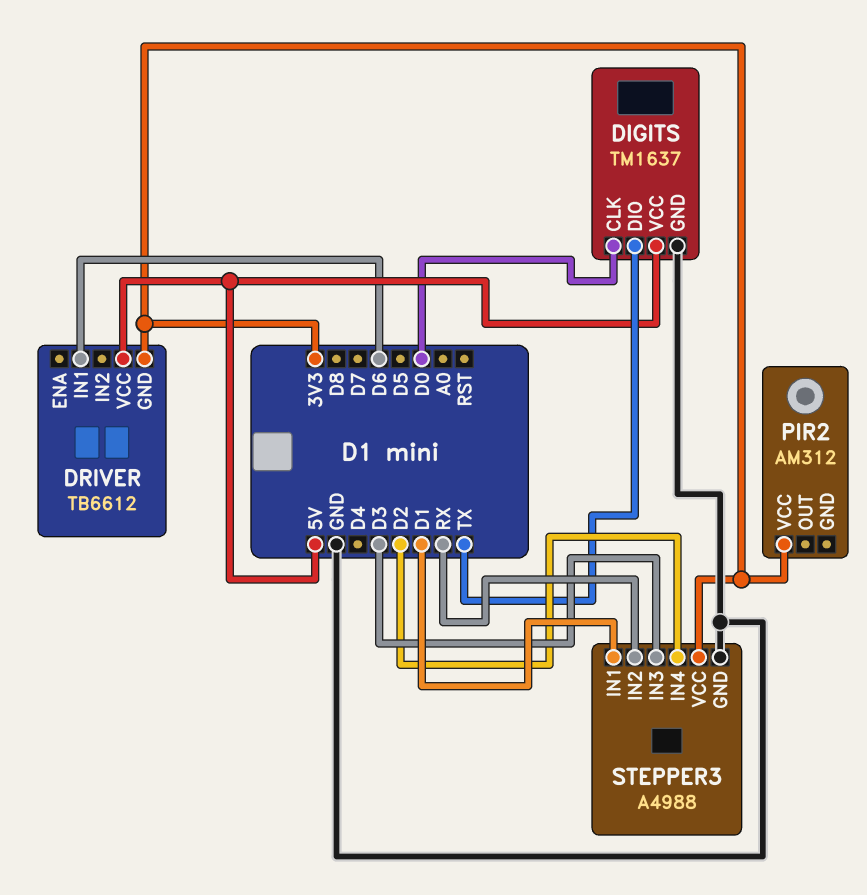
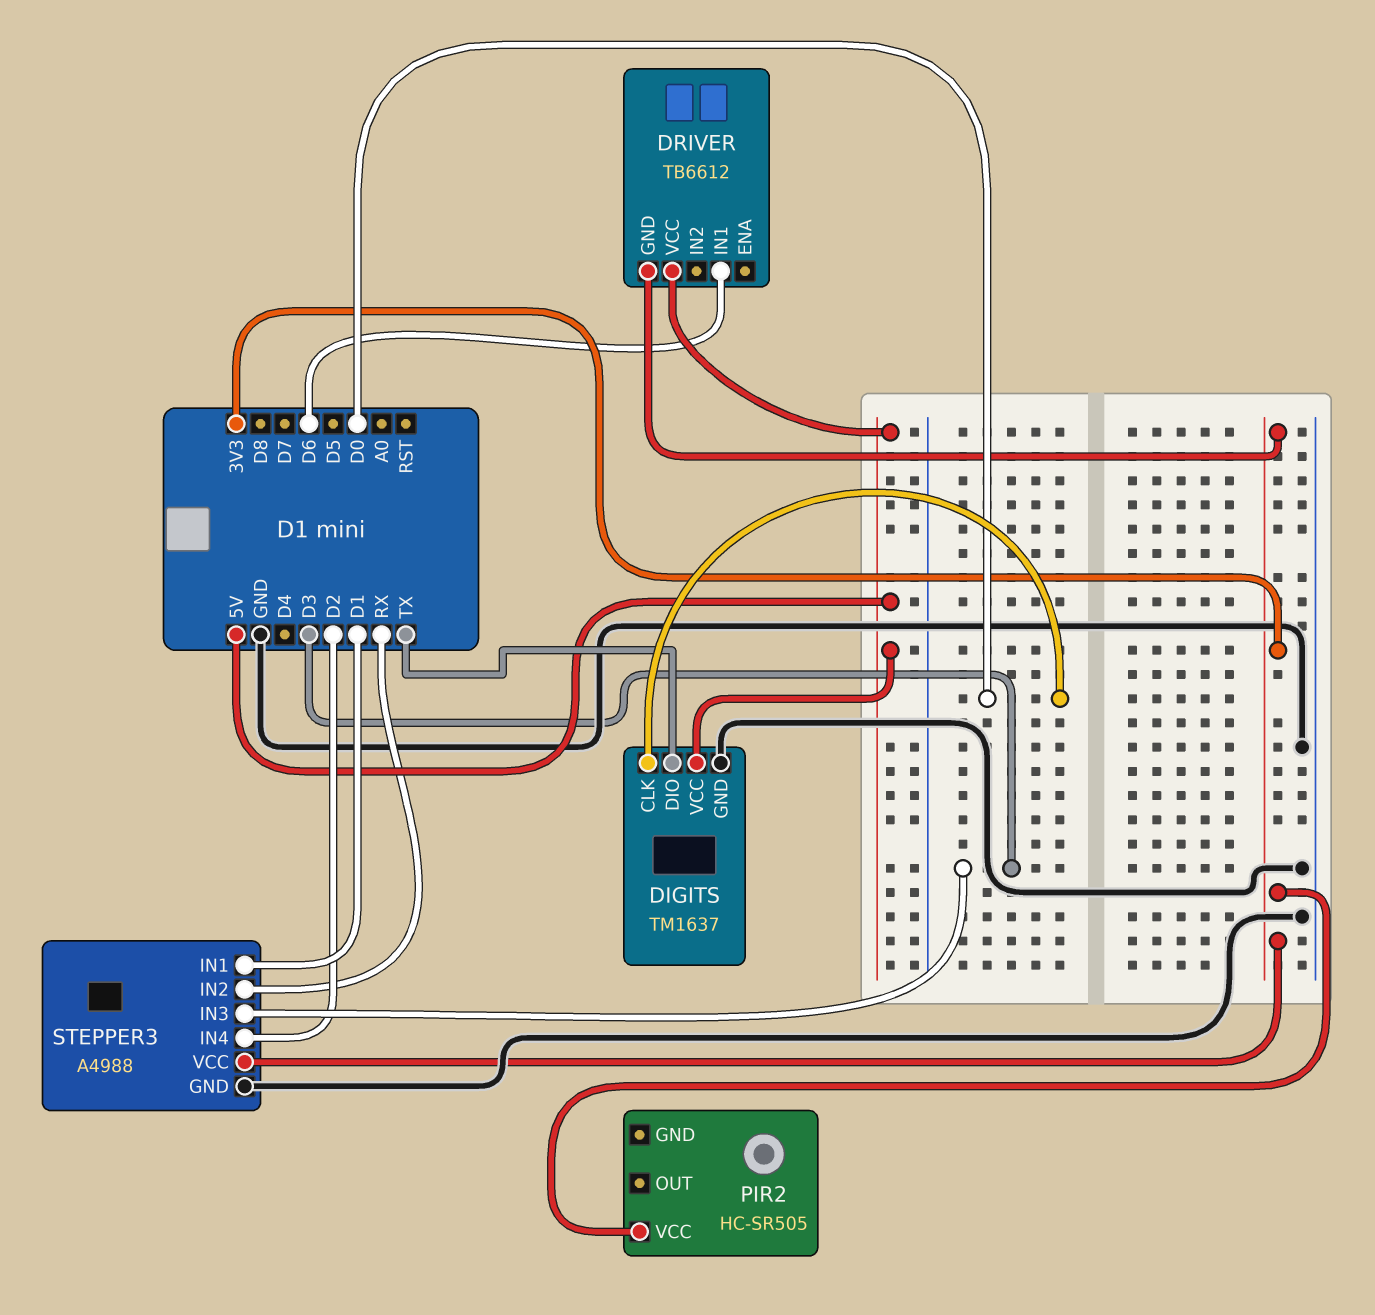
PIR2: AM312 -> HC-SR505

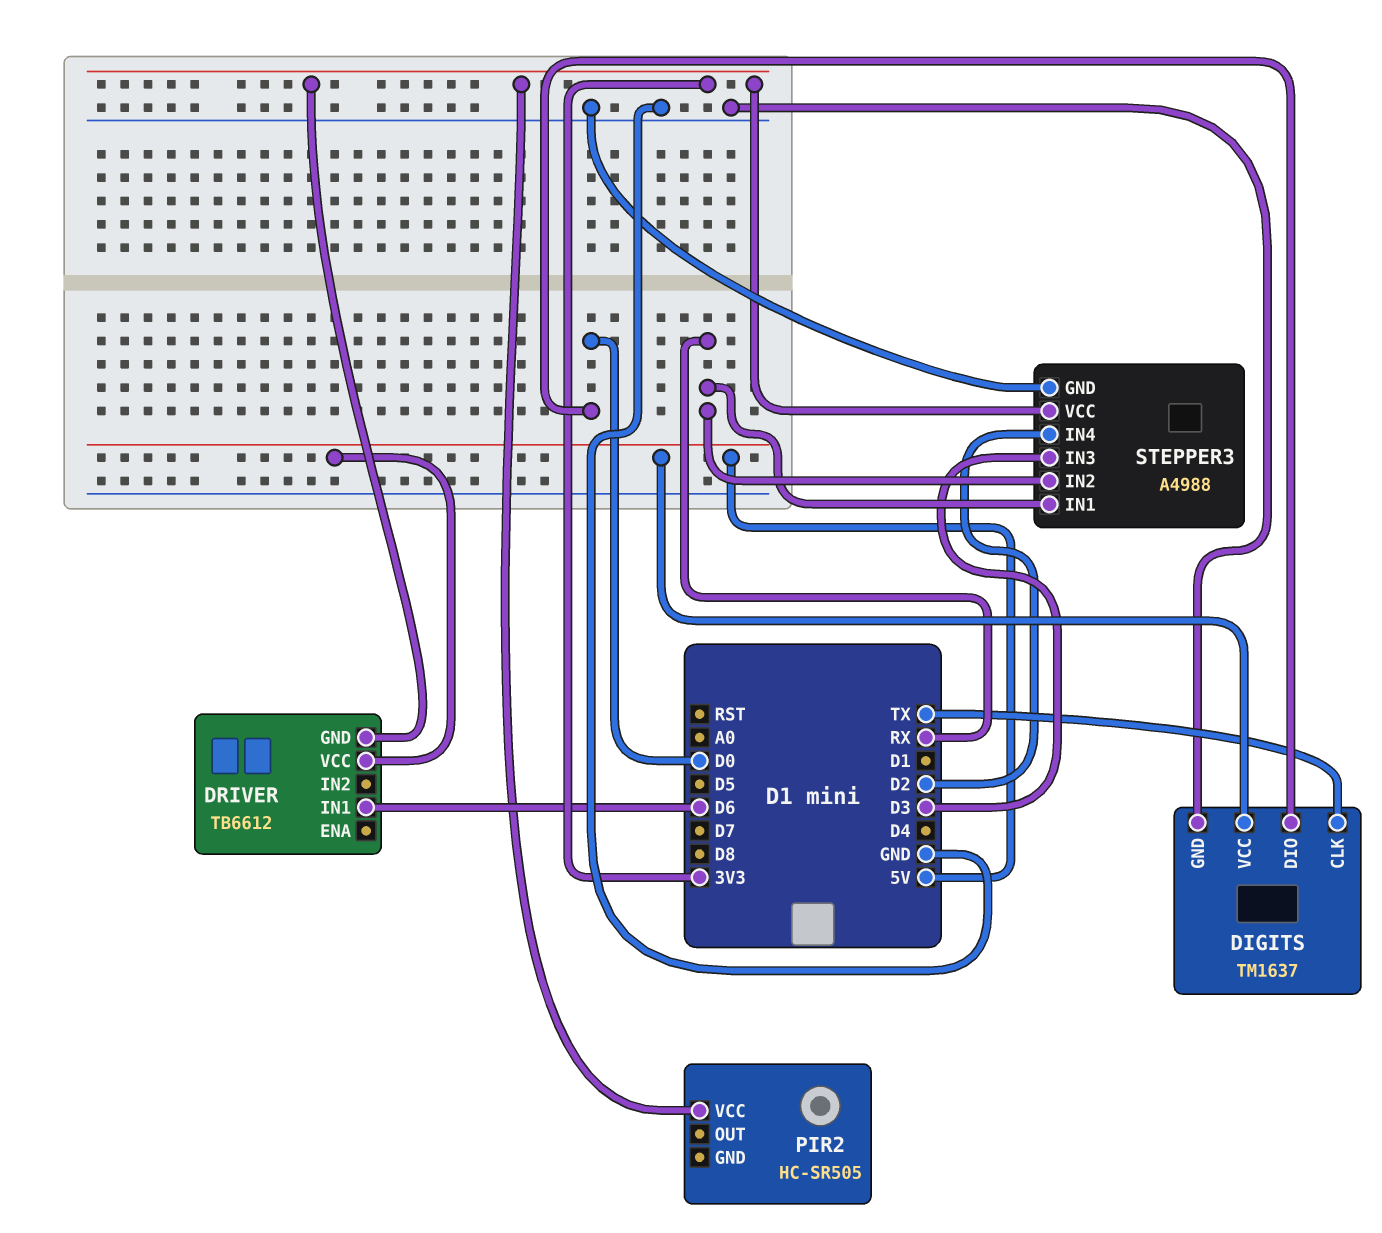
DIGITS pin CLK: D0 -> TX
DIGITS pin DIO: TX -> D0
STEPPER3 pin IN1: D1 -> RX

